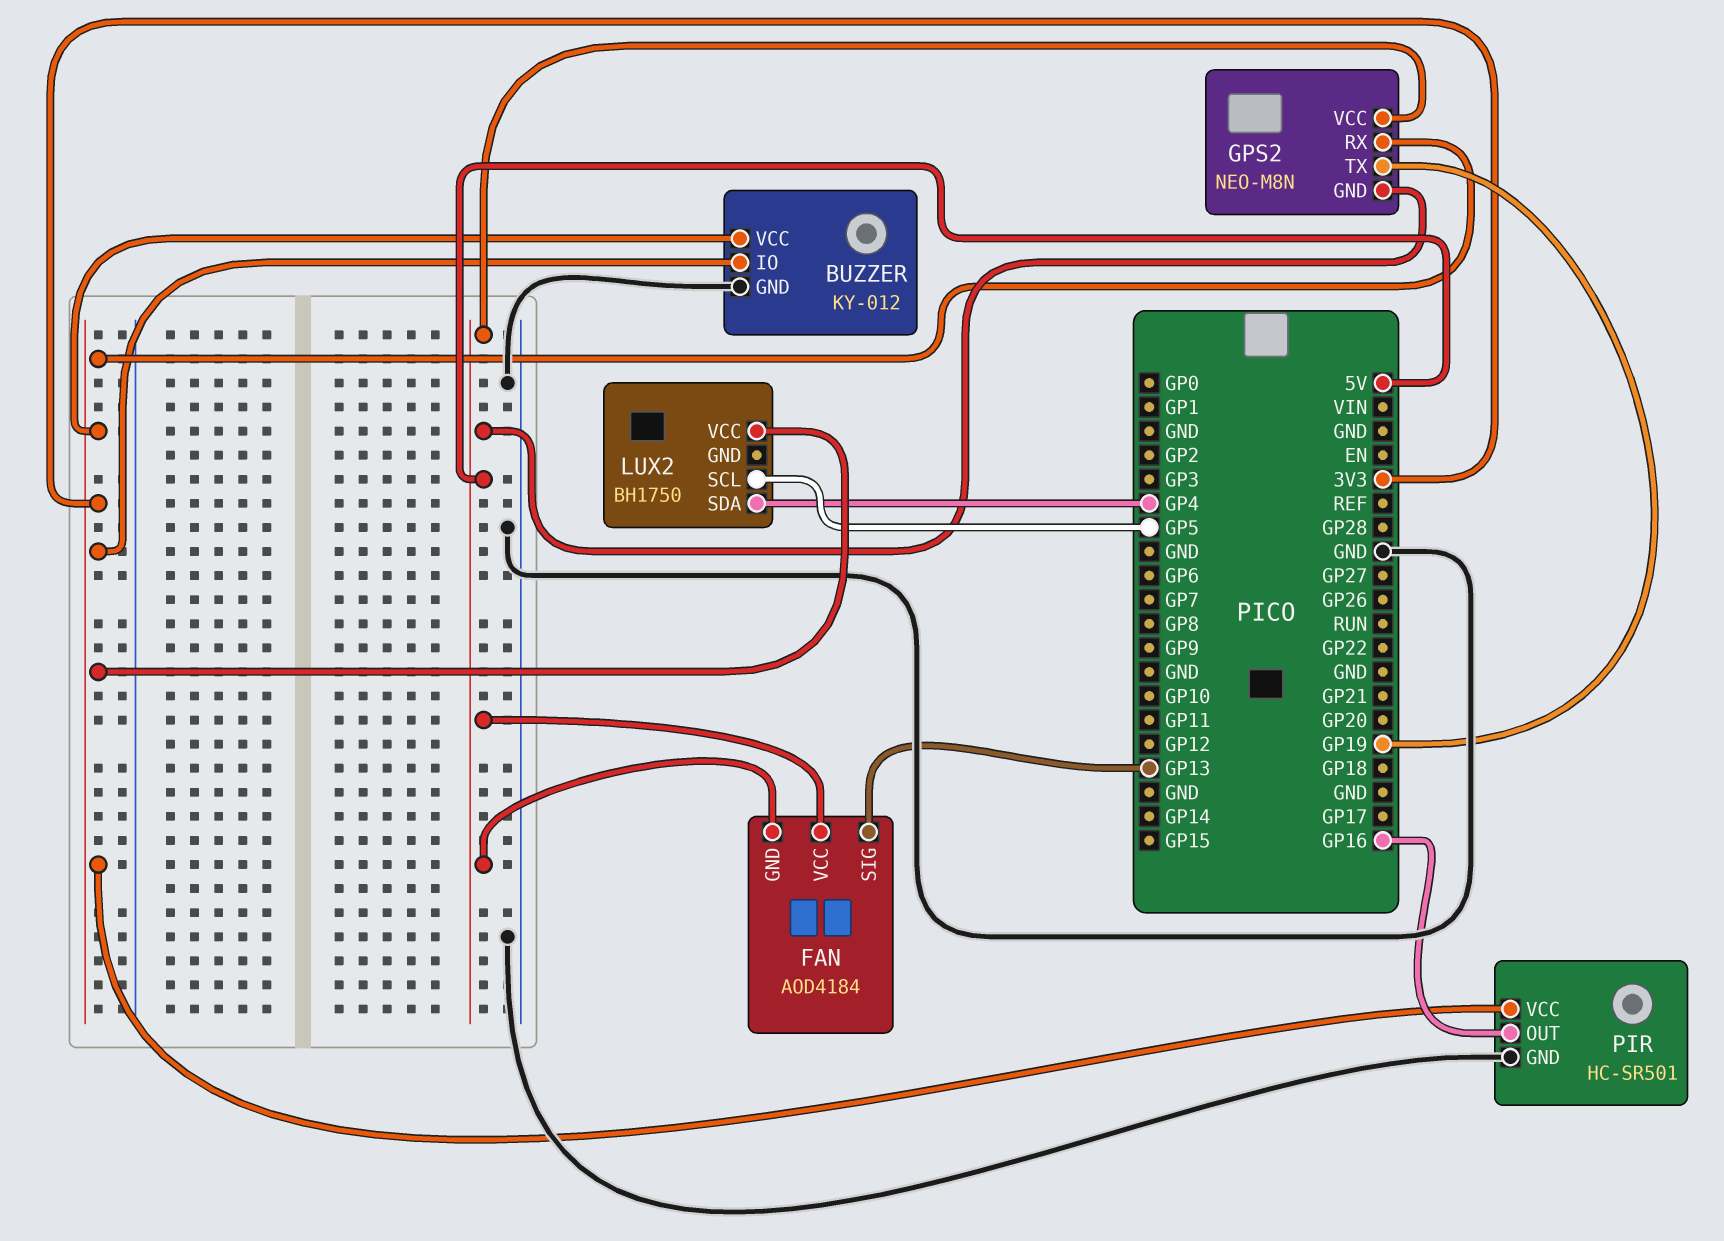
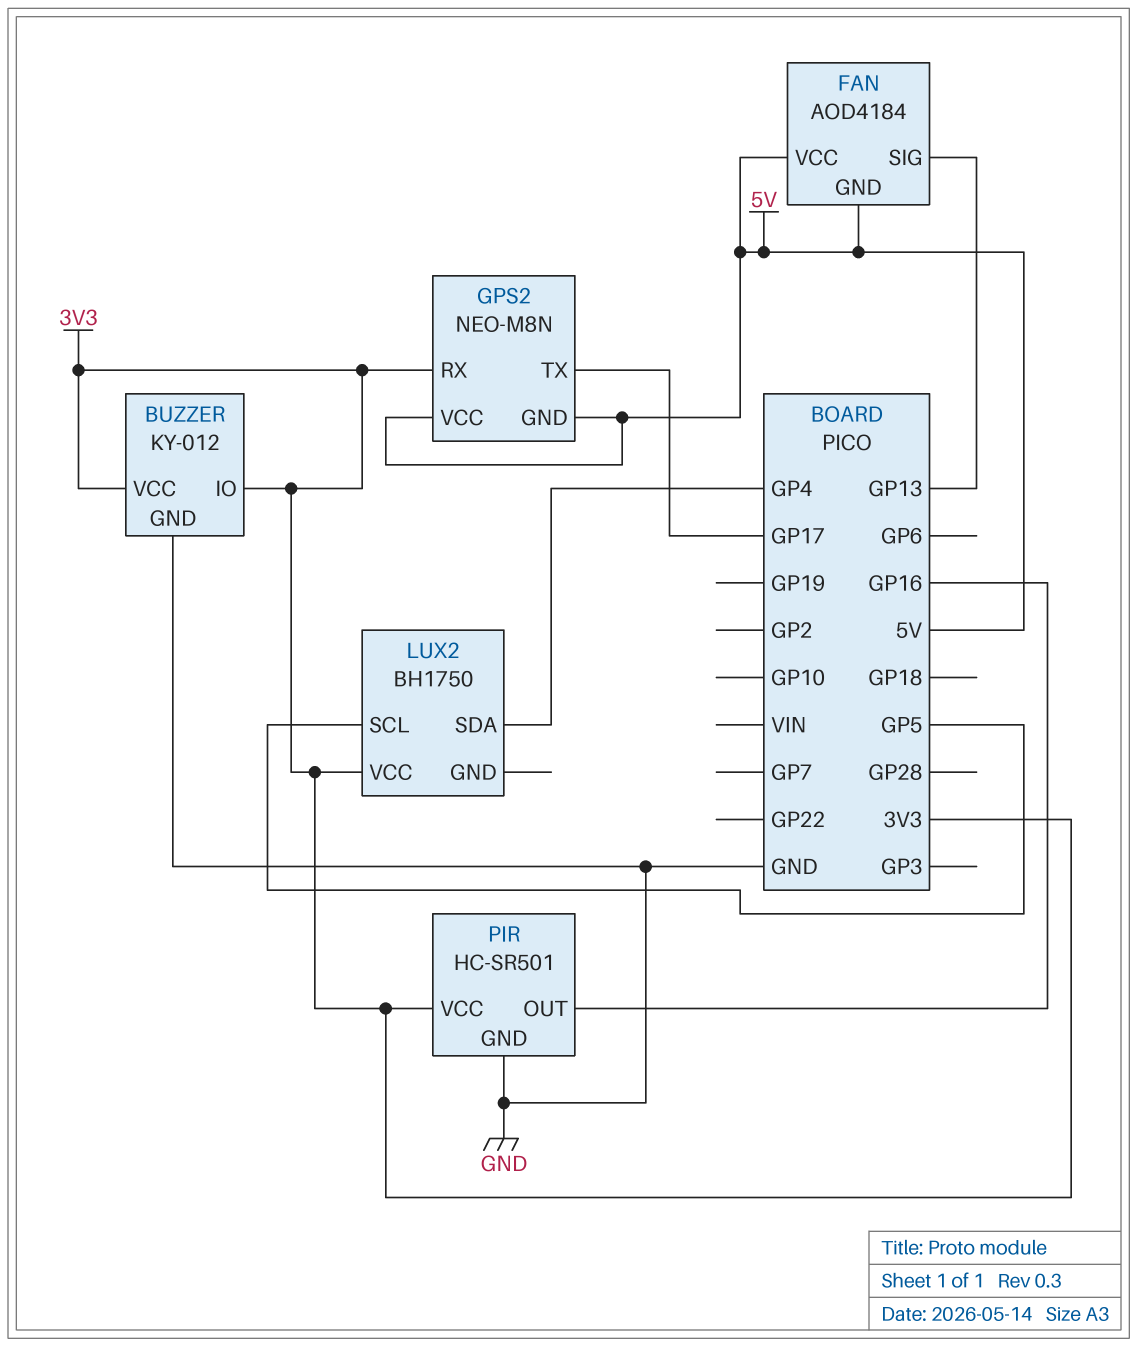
GPS2 pin TX: GP19 -> GP17

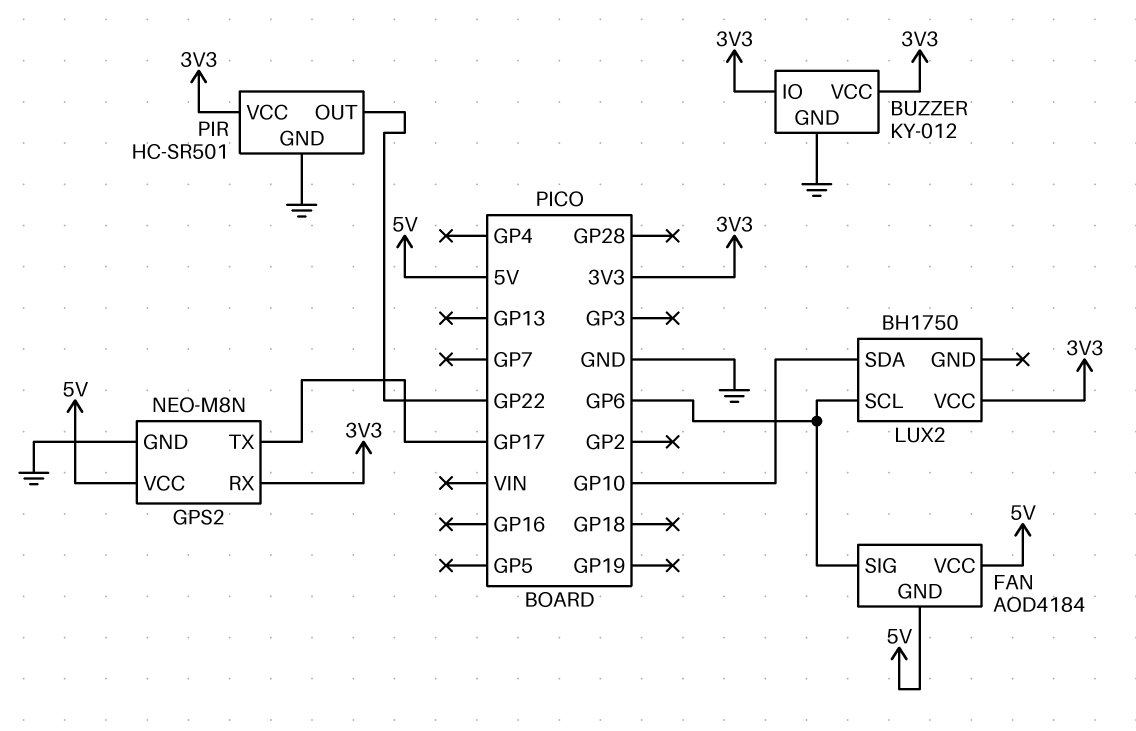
FAN pin SIG: GP13 -> GP6
GPS2 pin GND: 5V -> GND
LUX2 pin SCL: GP5 -> GP6
LUX2 pin SDA: GP4 -> GP10
PIR pin OUT: GP16 -> GP22

